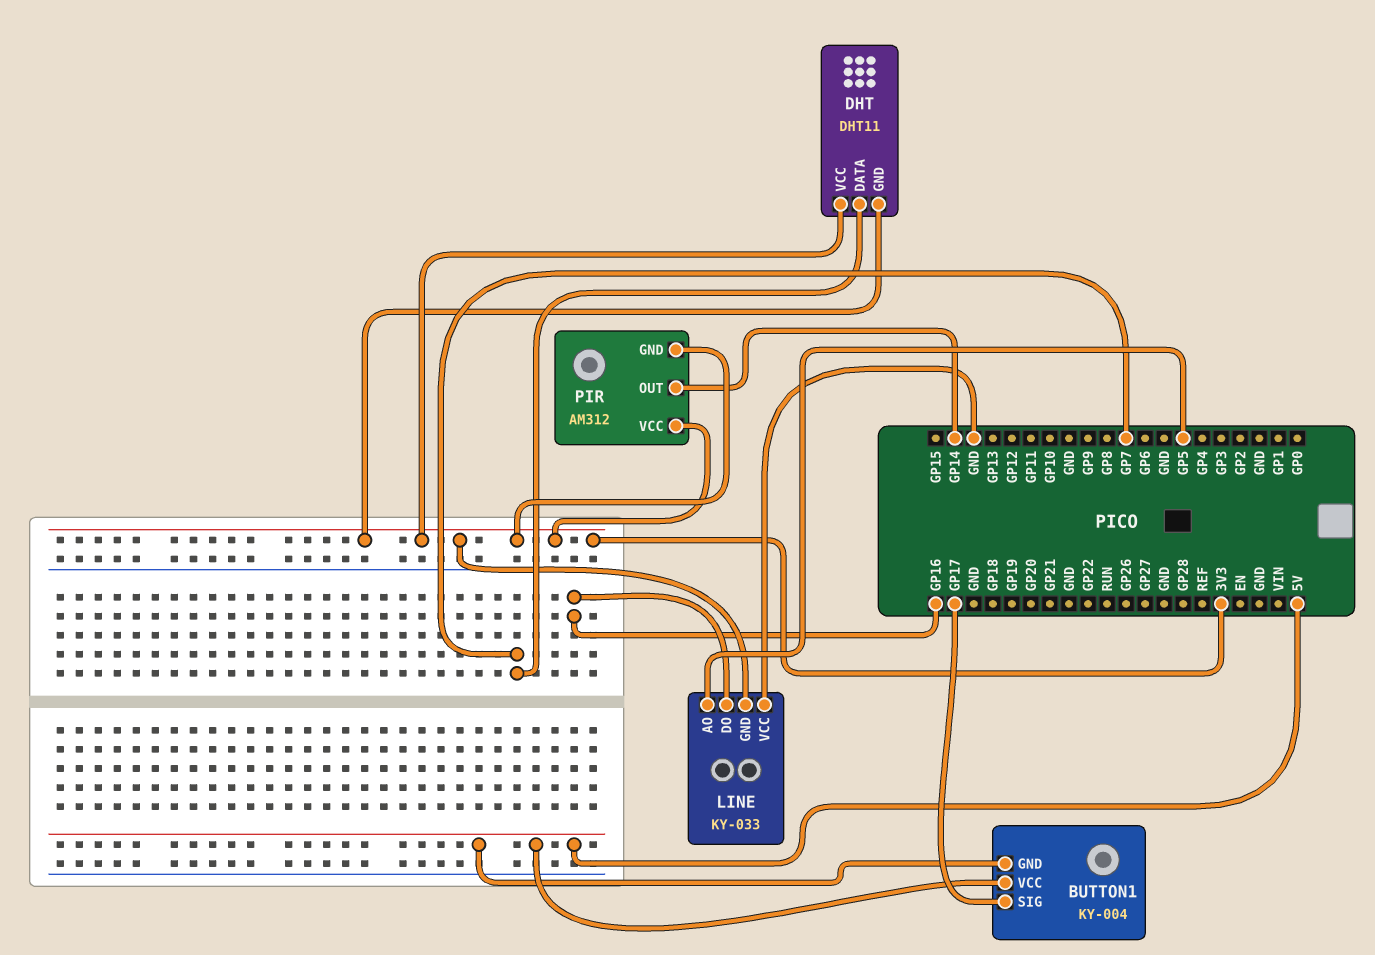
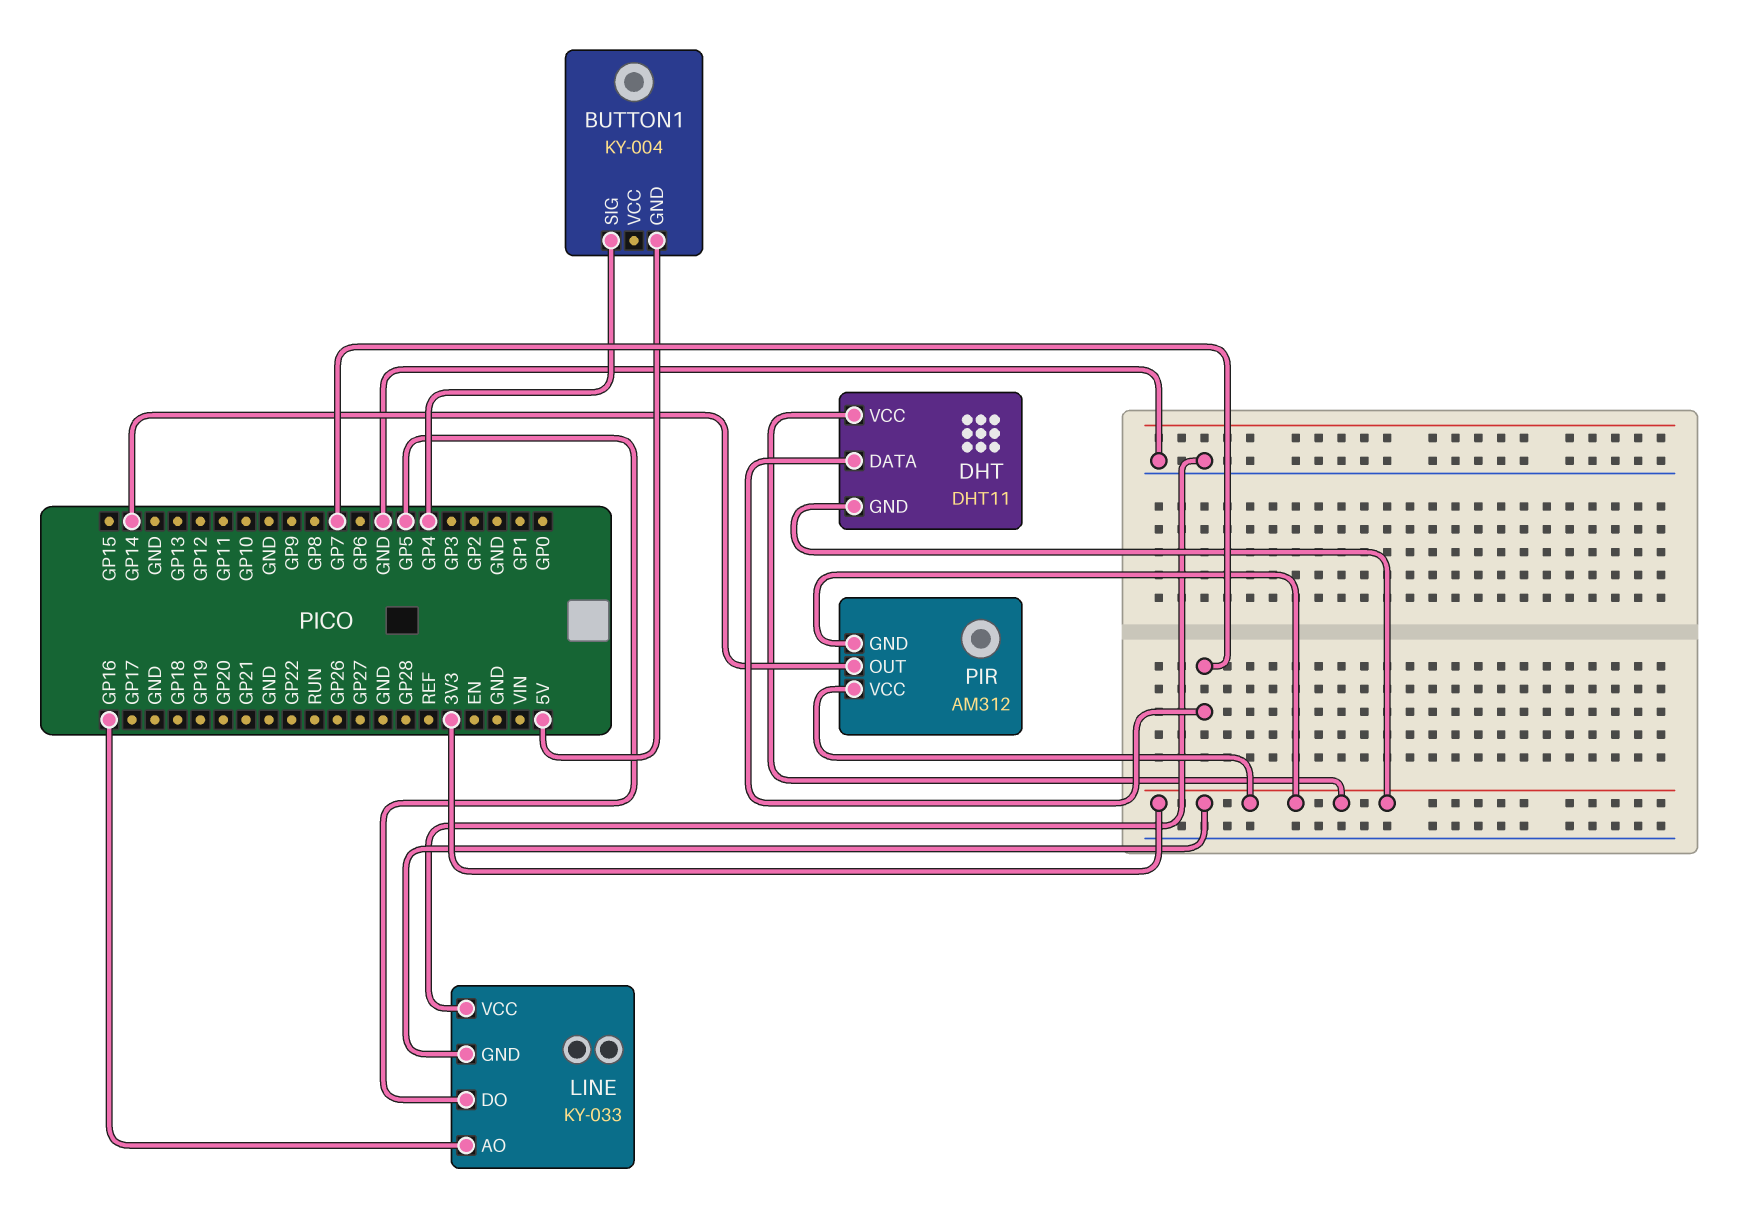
BUTTON1 pin SIG: GP17 -> GP4
BUTTON1 pin VCC: 5V -> none
LINE pin AO: GP5 -> GP16
LINE pin DO: GP16 -> GP5

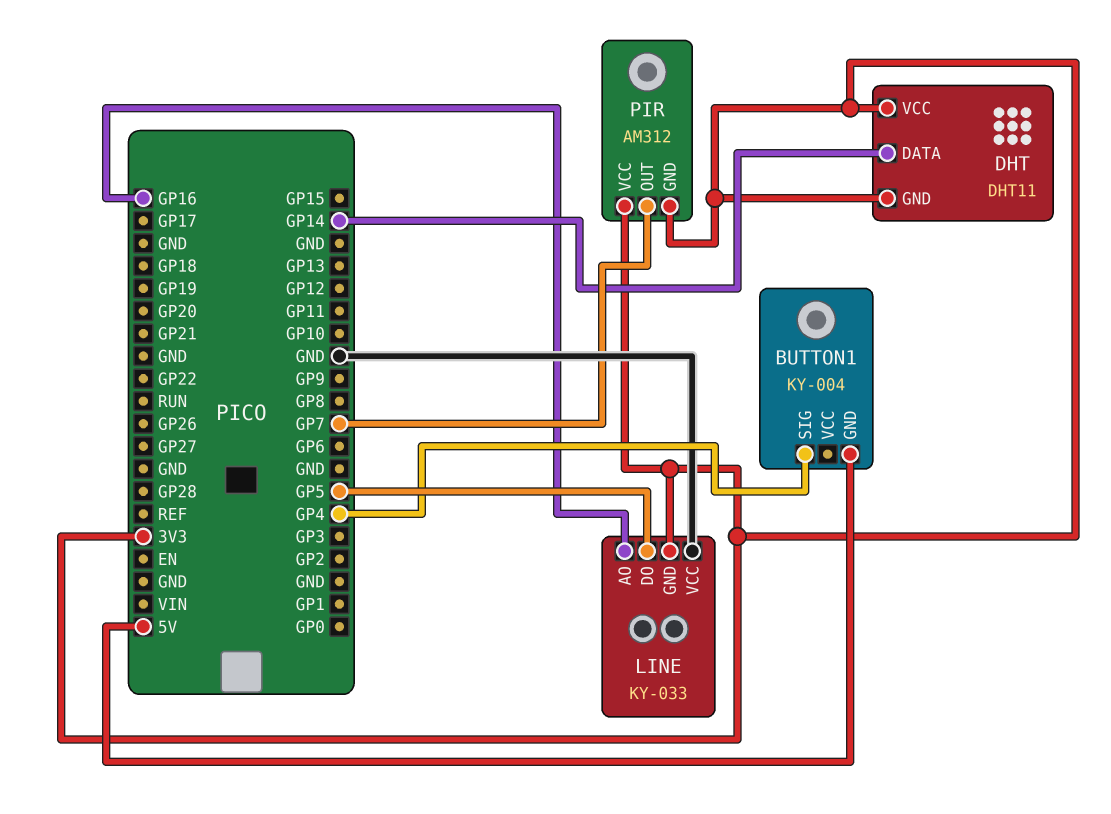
DHT pin DATA: GP7 -> GP14
PIR pin OUT: GP14 -> GP7

